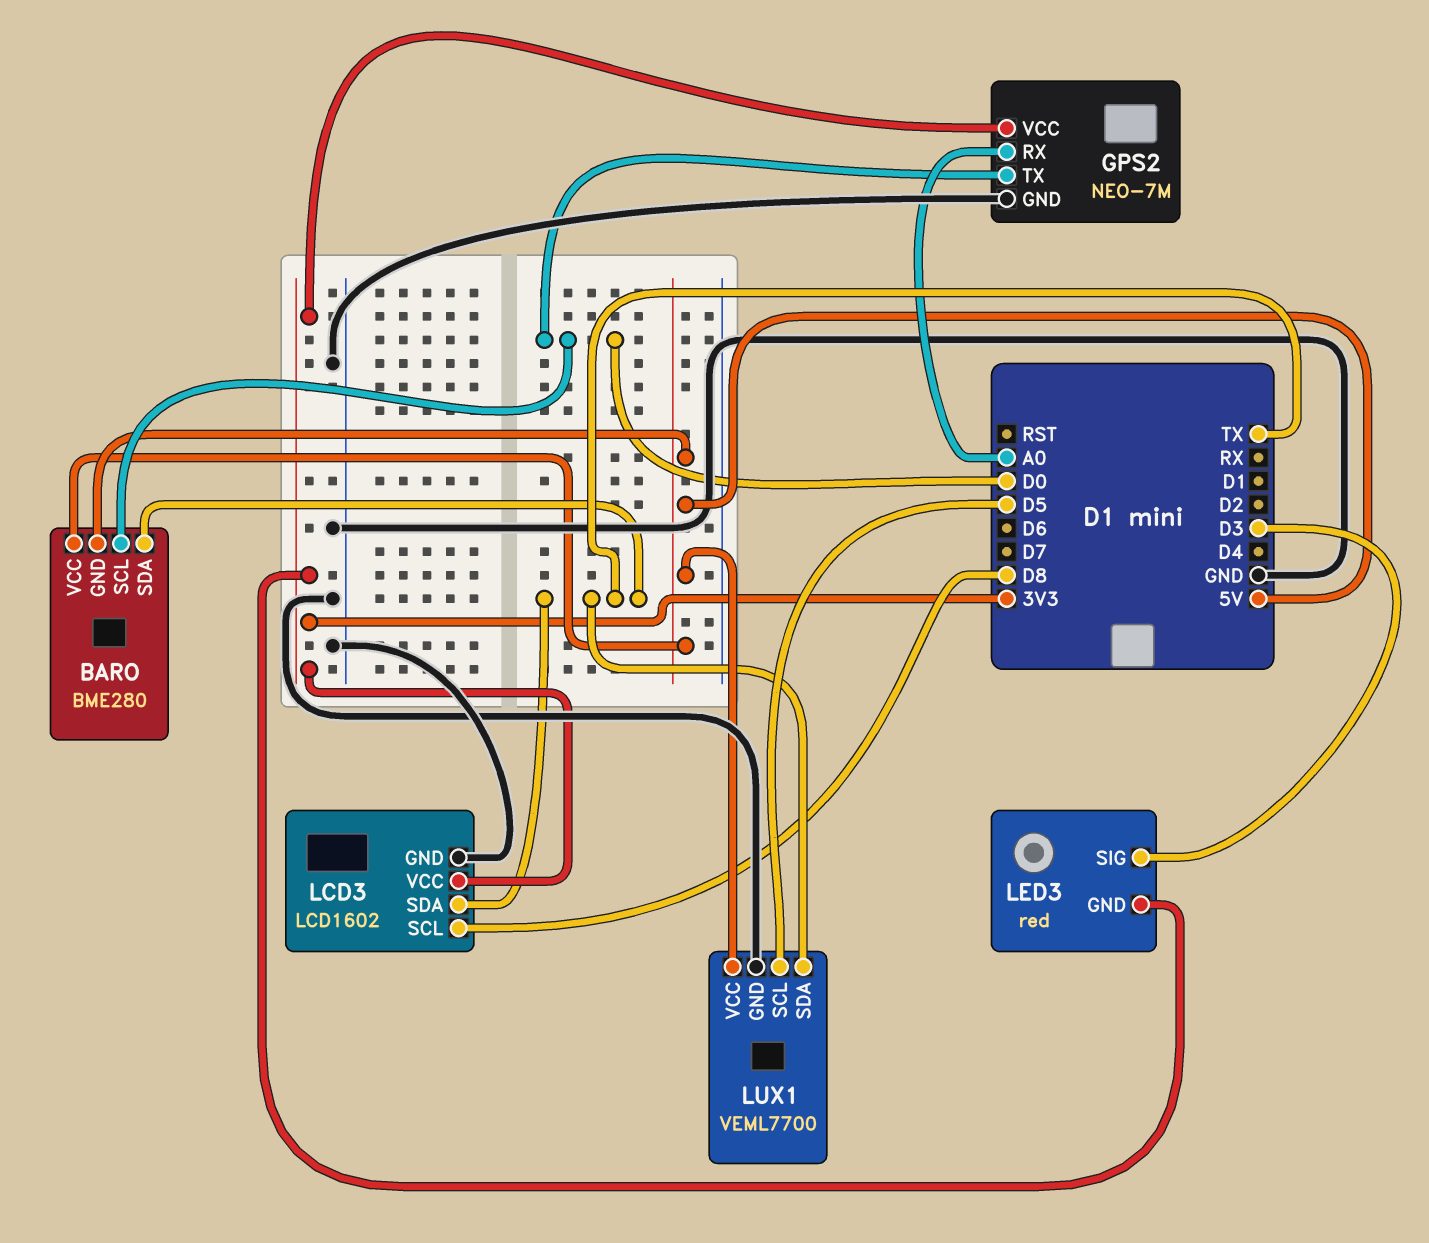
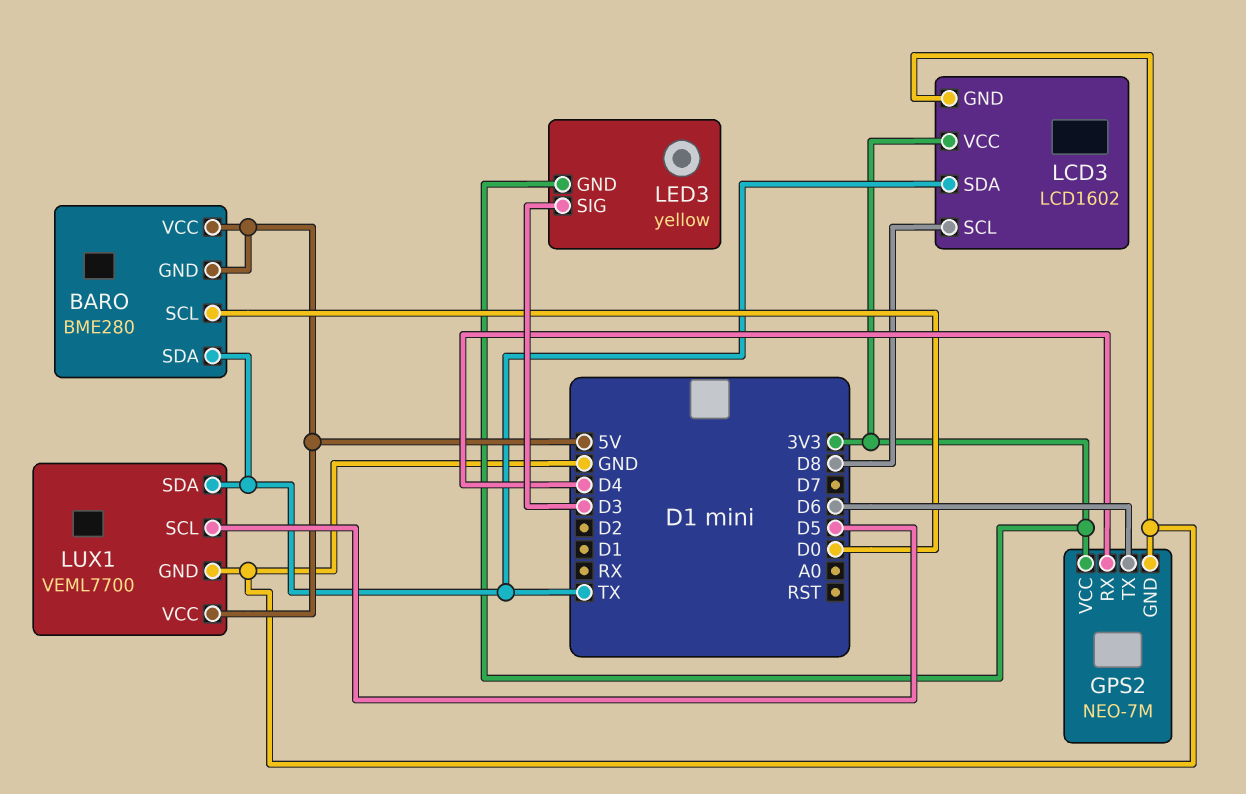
GPS2 pin RX: A0 -> D4
GPS2 pin TX: D0 -> D6
LED3: red -> yellow

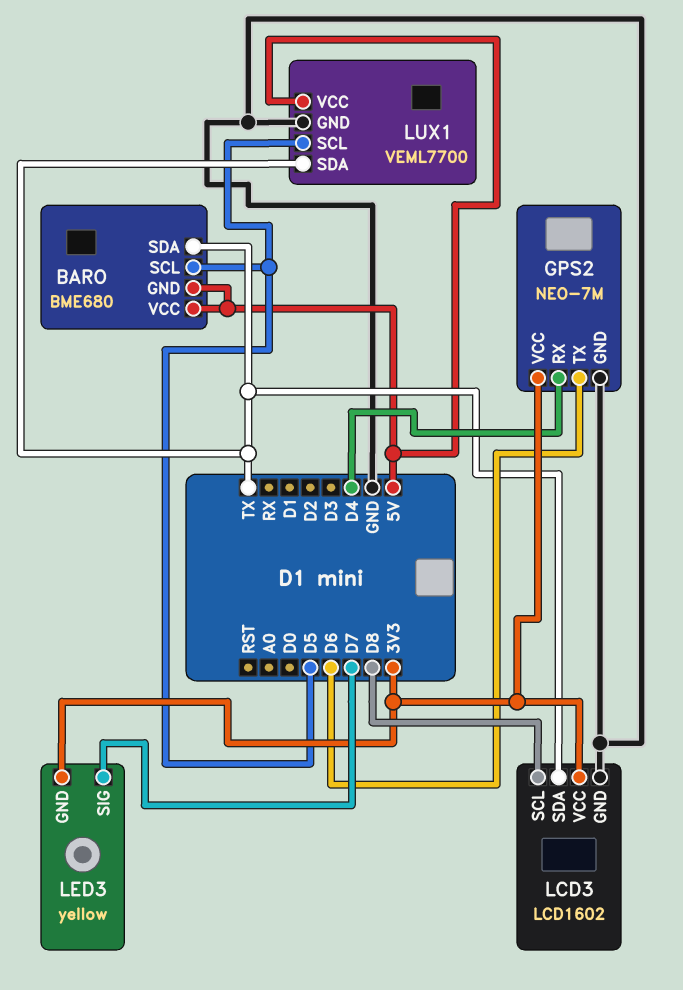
BARO: BME280 -> BME680
BARO pin SCL: D0 -> D5
LED3 pin SIG: D3 -> D7

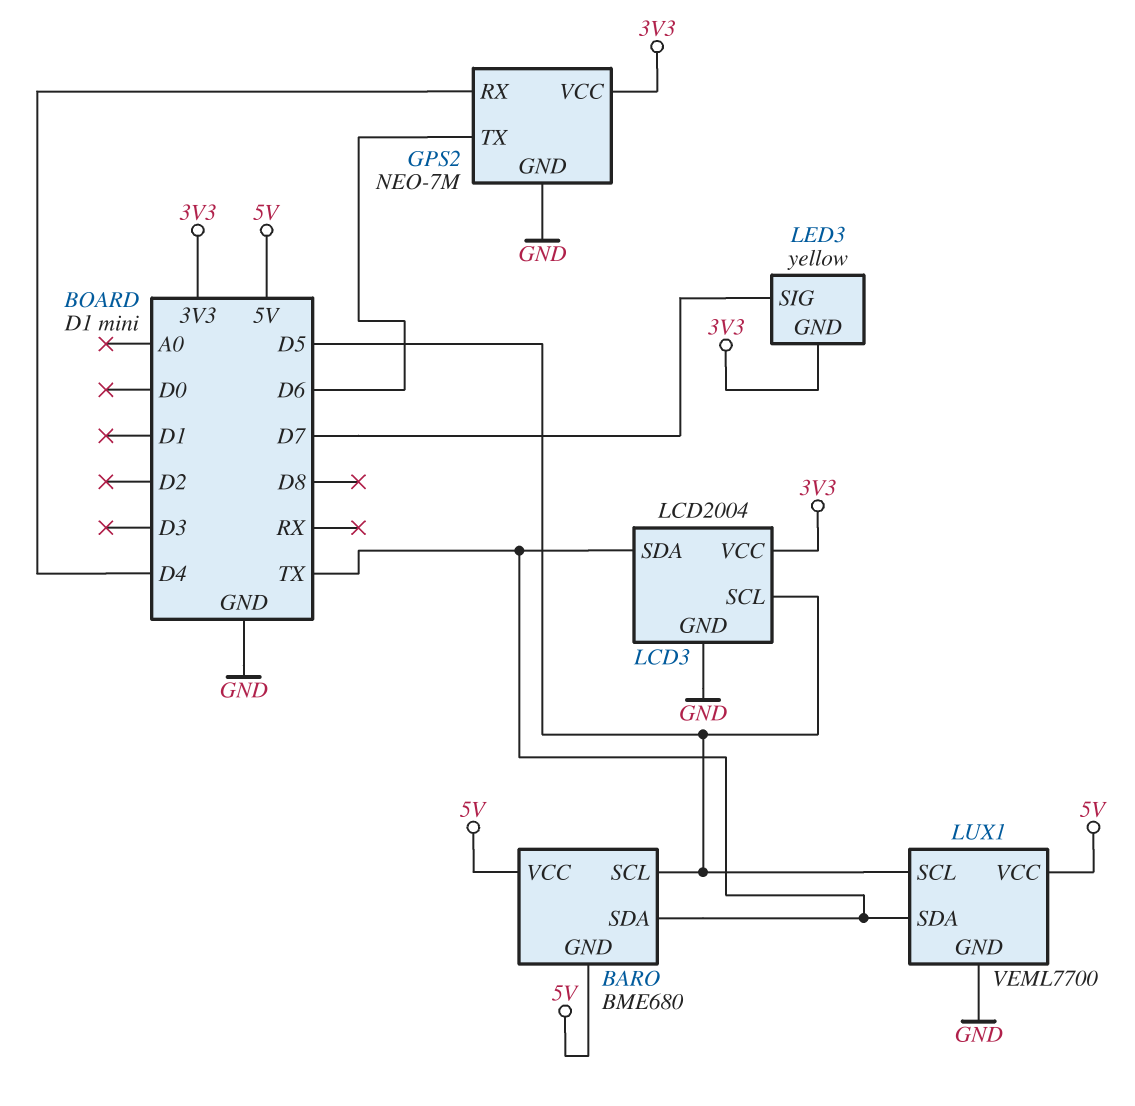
LCD3: LCD1602 -> LCD2004
LCD3 pin SCL: D8 -> D5

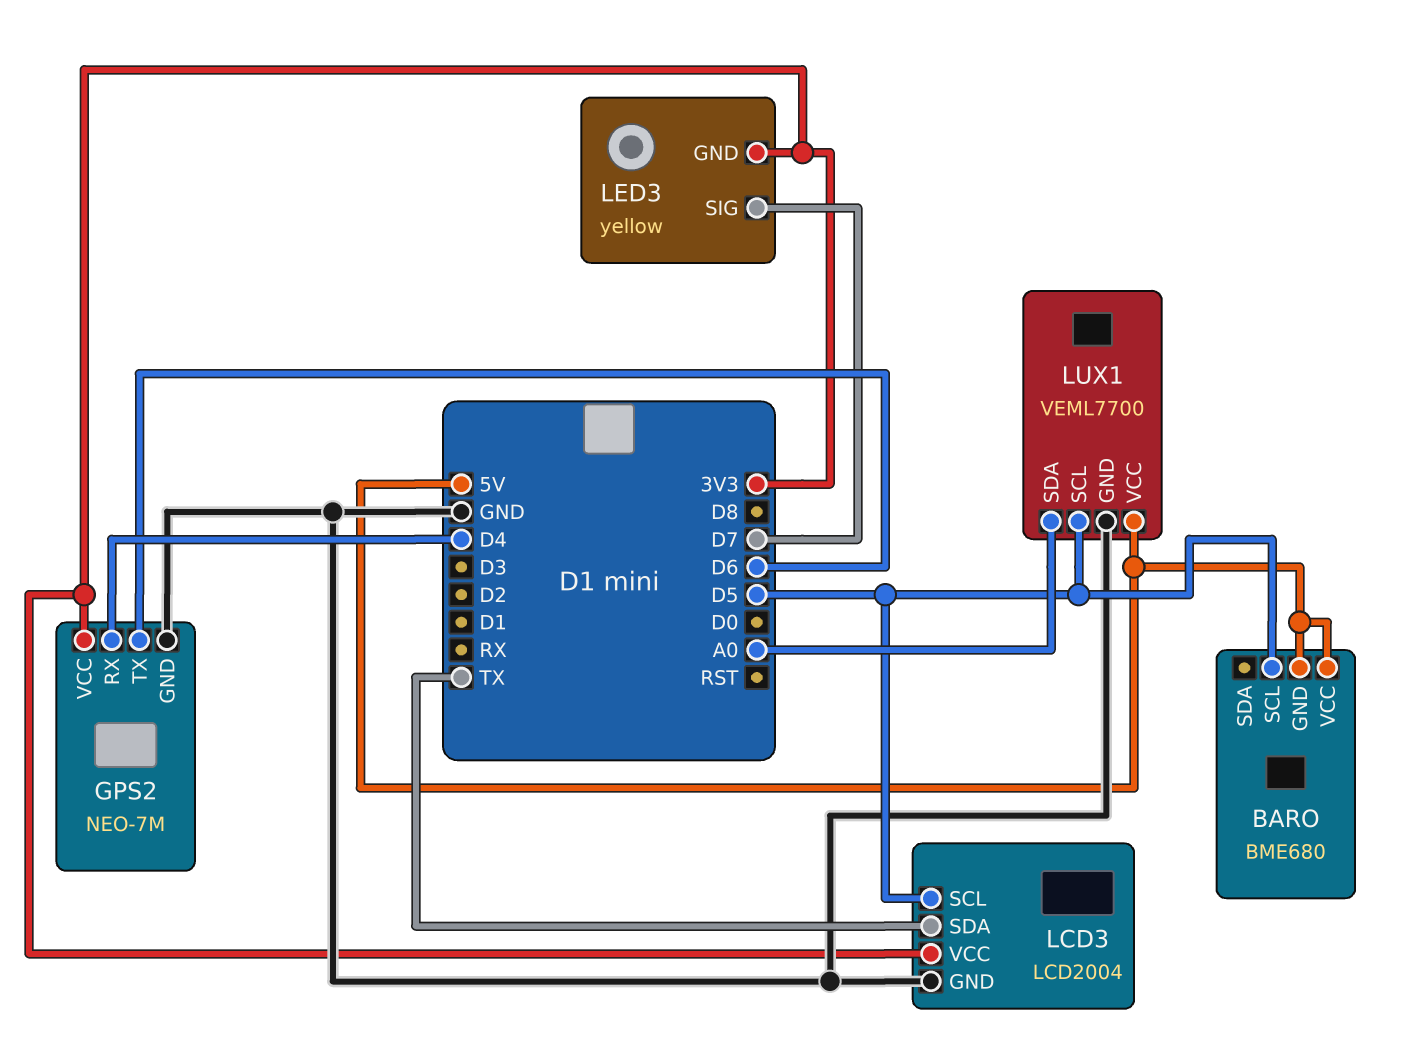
BARO pin SDA: TX -> none
LUX1 pin SDA: TX -> A0

